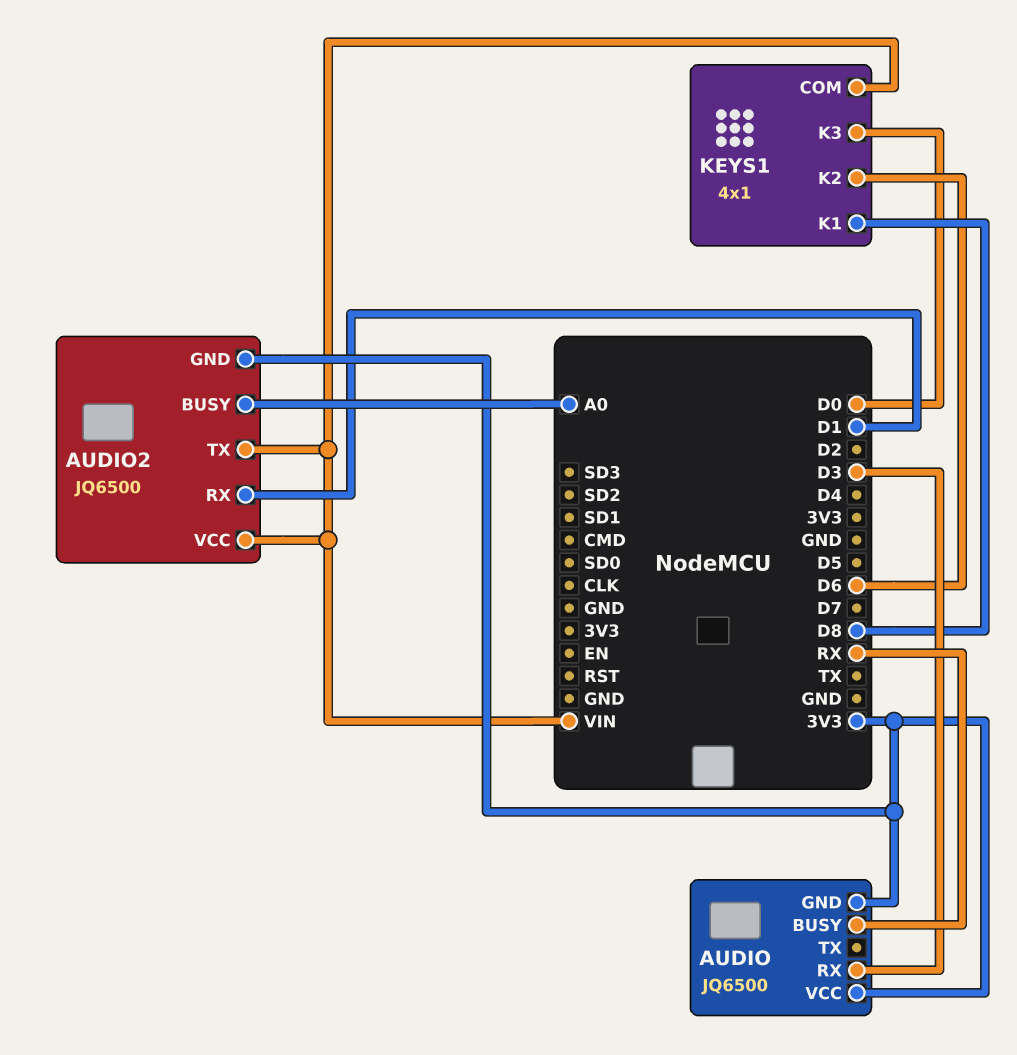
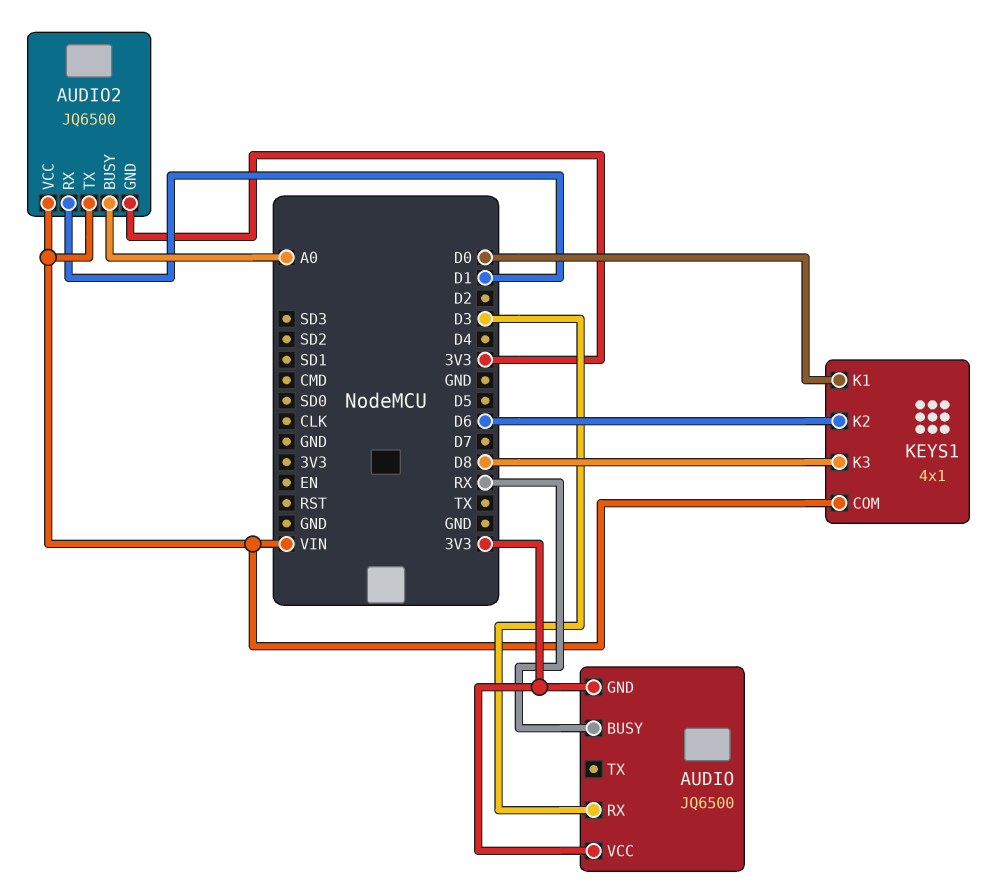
KEYS1 pin K1: D8 -> D0
KEYS1 pin K3: D0 -> D8

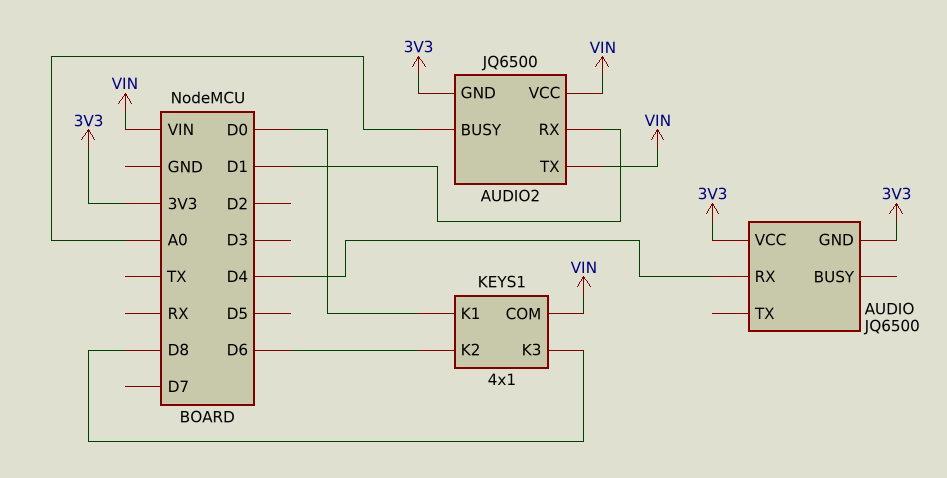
AUDIO pin BUSY: RX -> none
AUDIO pin RX: D3 -> D4

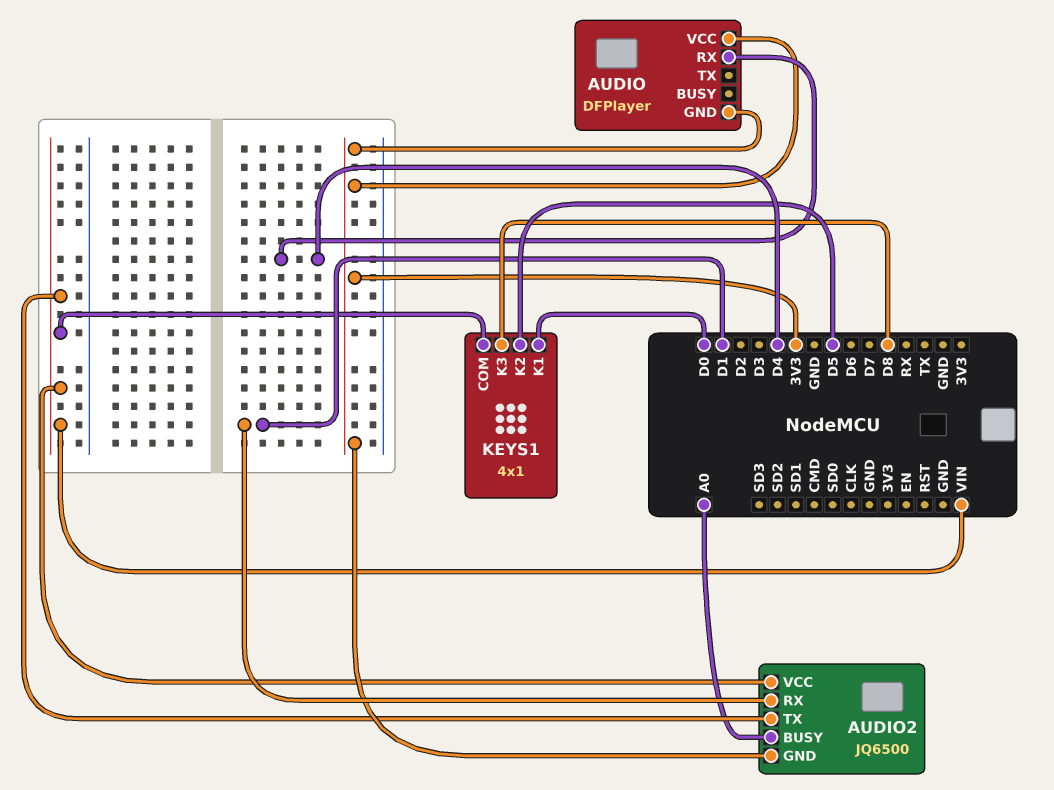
AUDIO: JQ6500 -> DFPlayer
KEYS1 pin K2: D6 -> D5

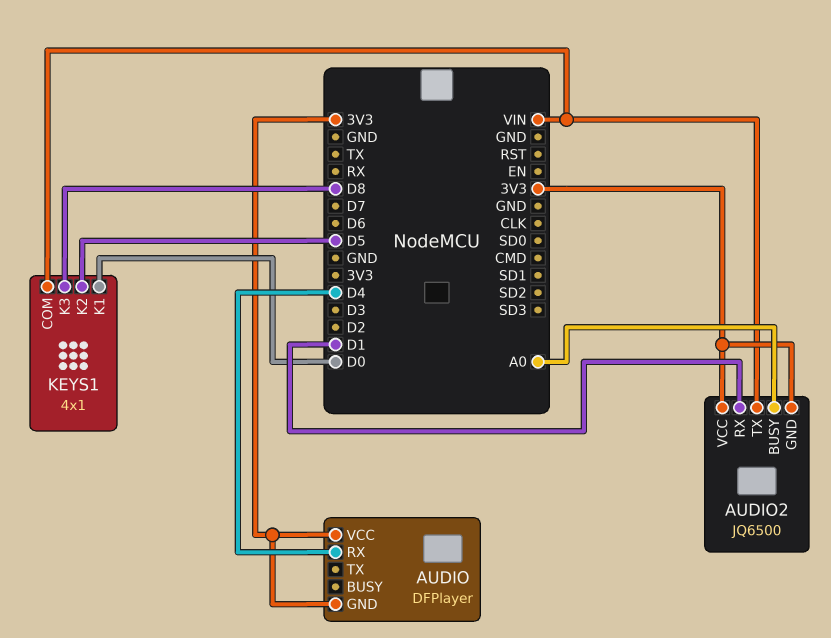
AUDIO2 pin VCC: VIN -> 3V3

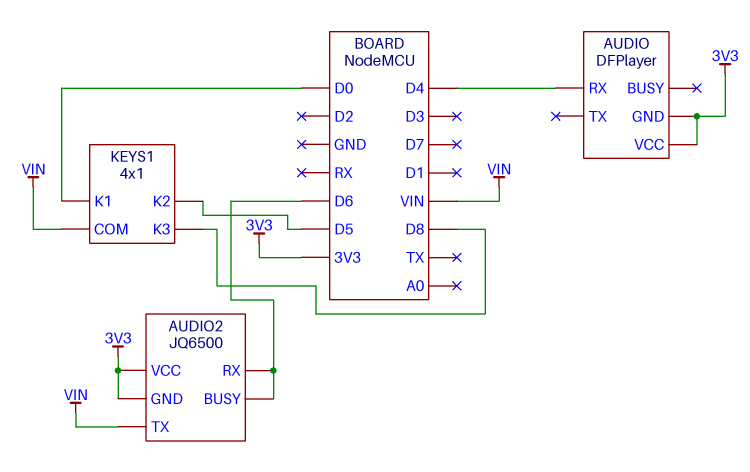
AUDIO2 pin BUSY: A0 -> D6
AUDIO2 pin RX: D1 -> D6

